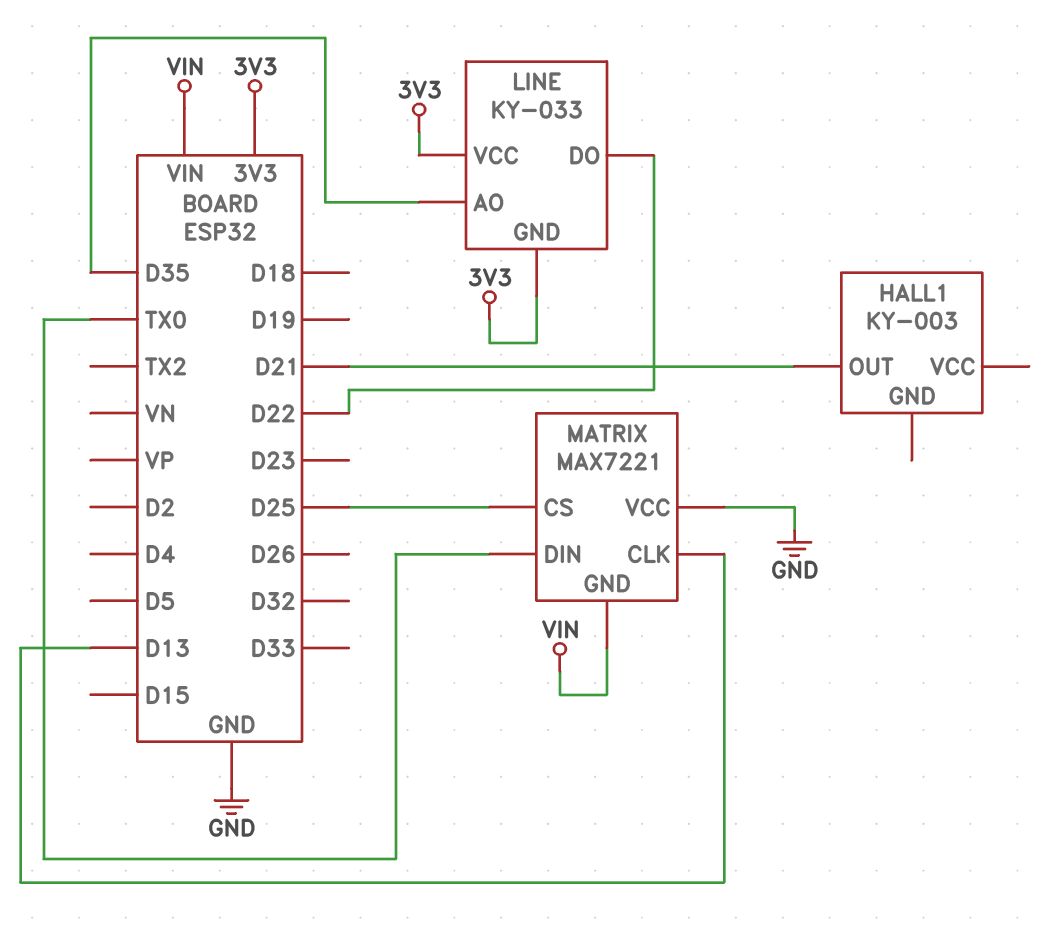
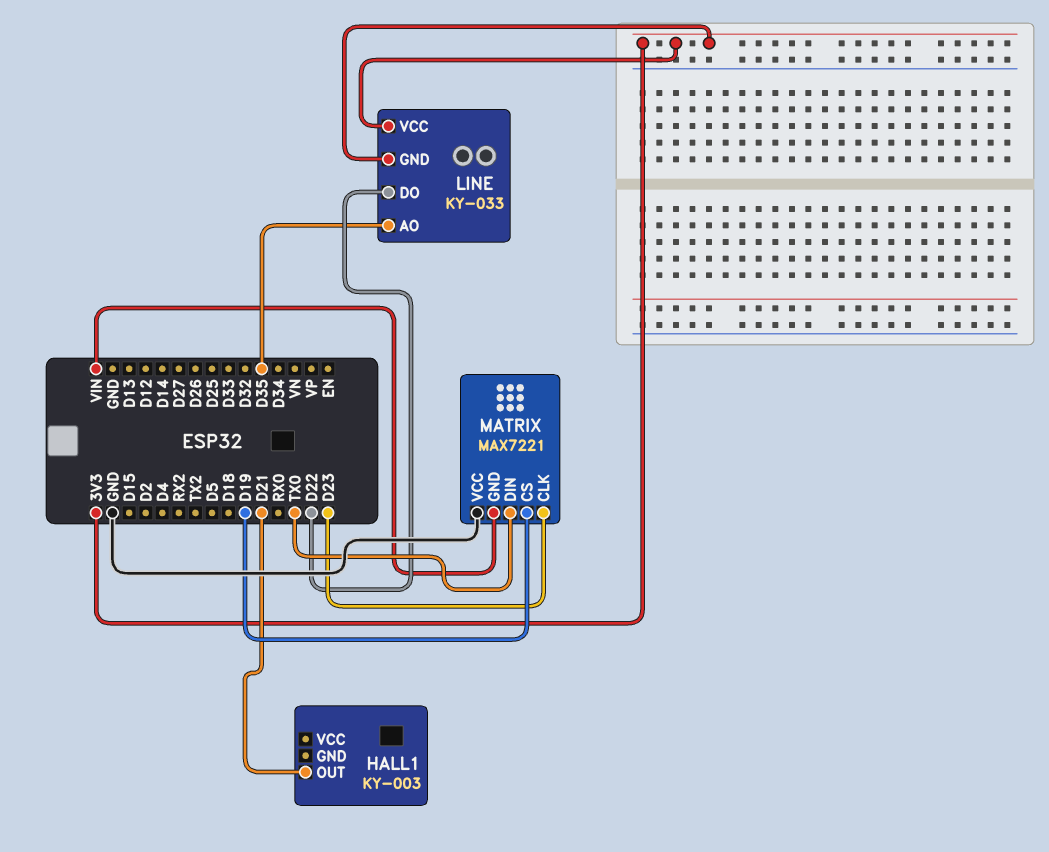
MATRIX pin CLK: D13 -> D23
MATRIX pin CS: D25 -> D19

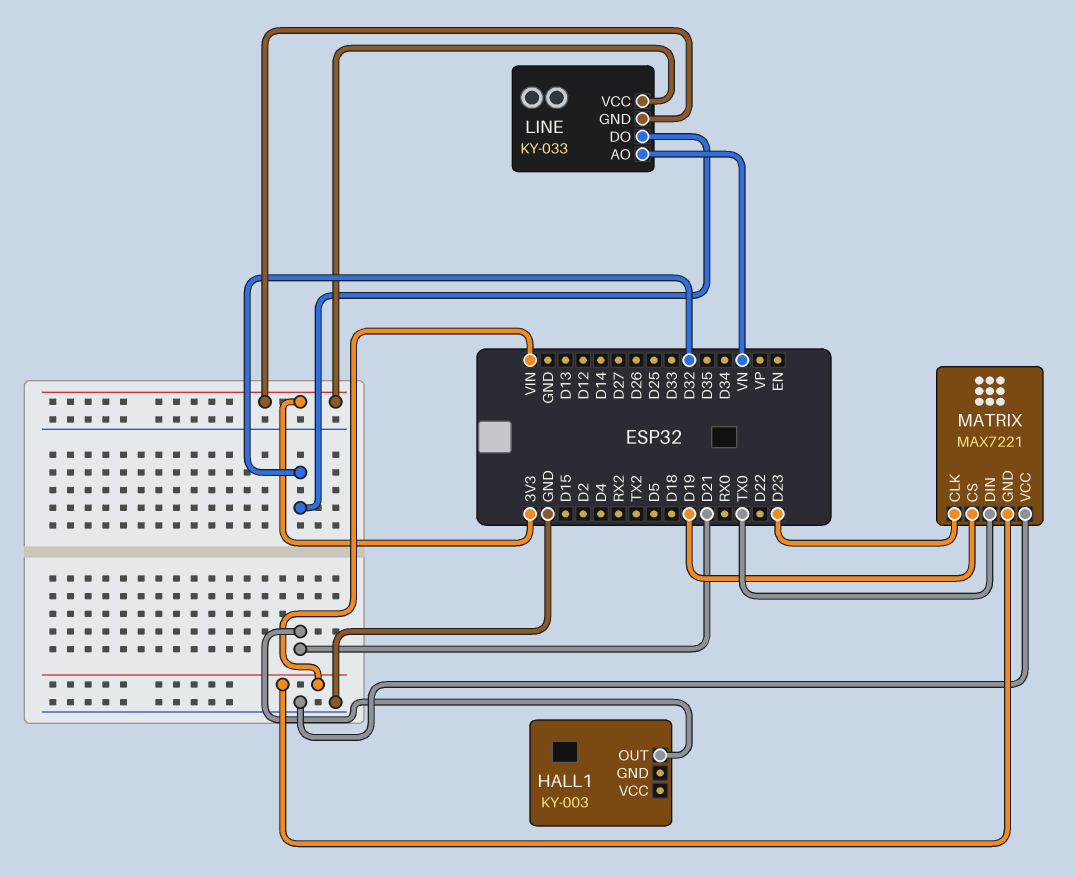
LINE pin AO: D35 -> VN
LINE pin DO: D22 -> D32

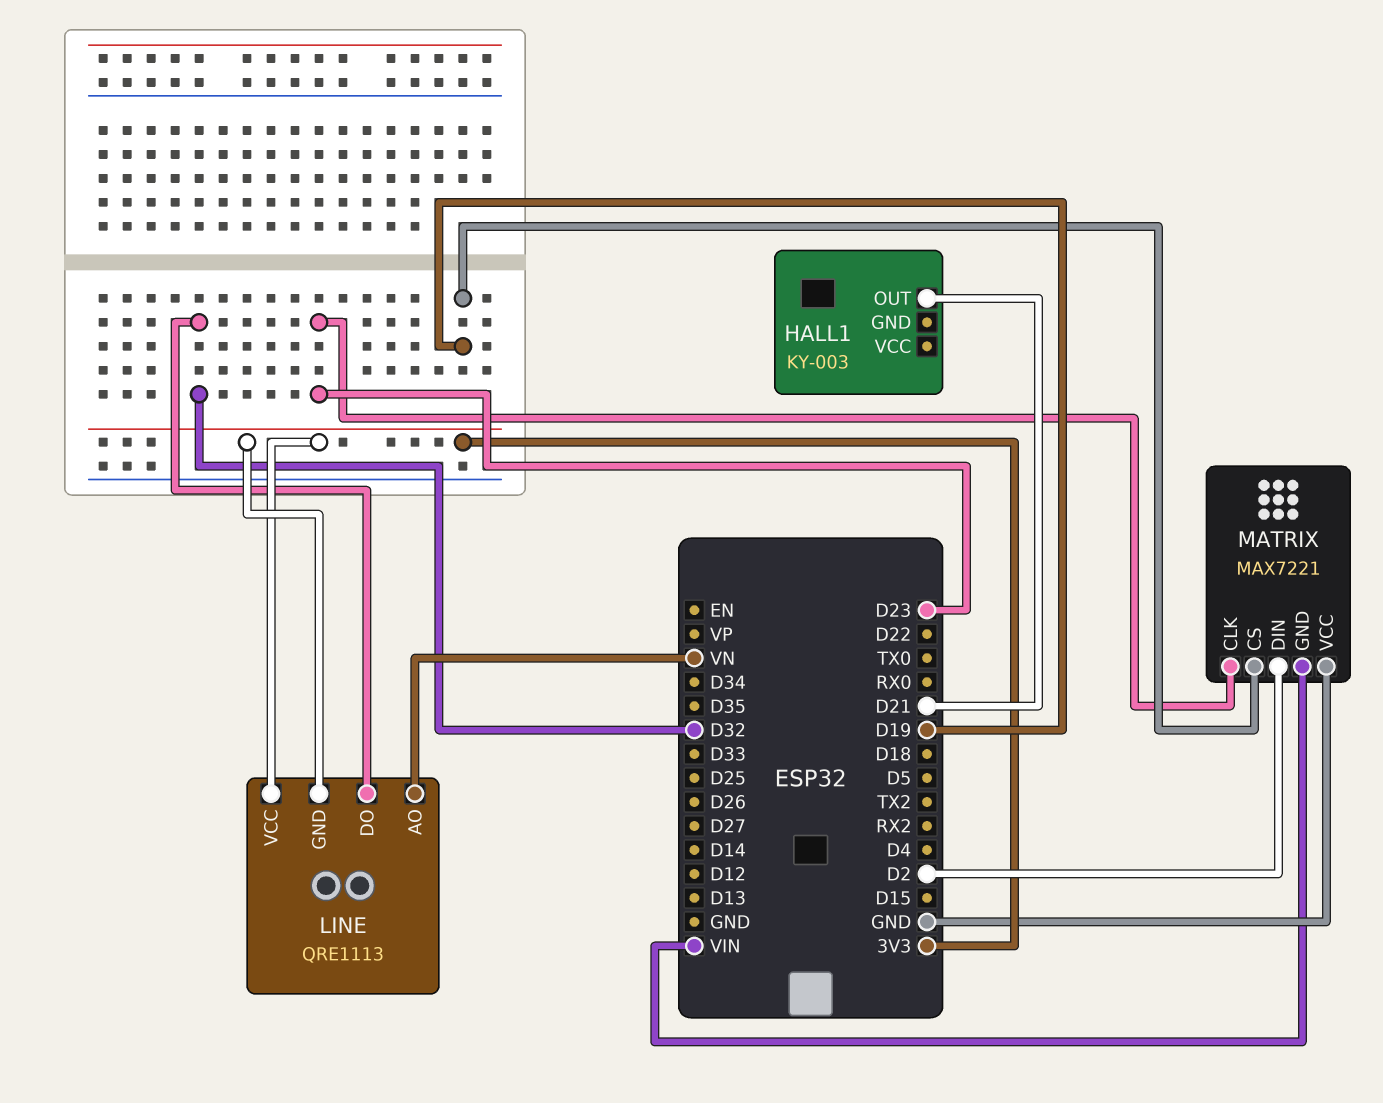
LINE: KY-033 -> QRE1113
MATRIX pin DIN: TX0 -> D2

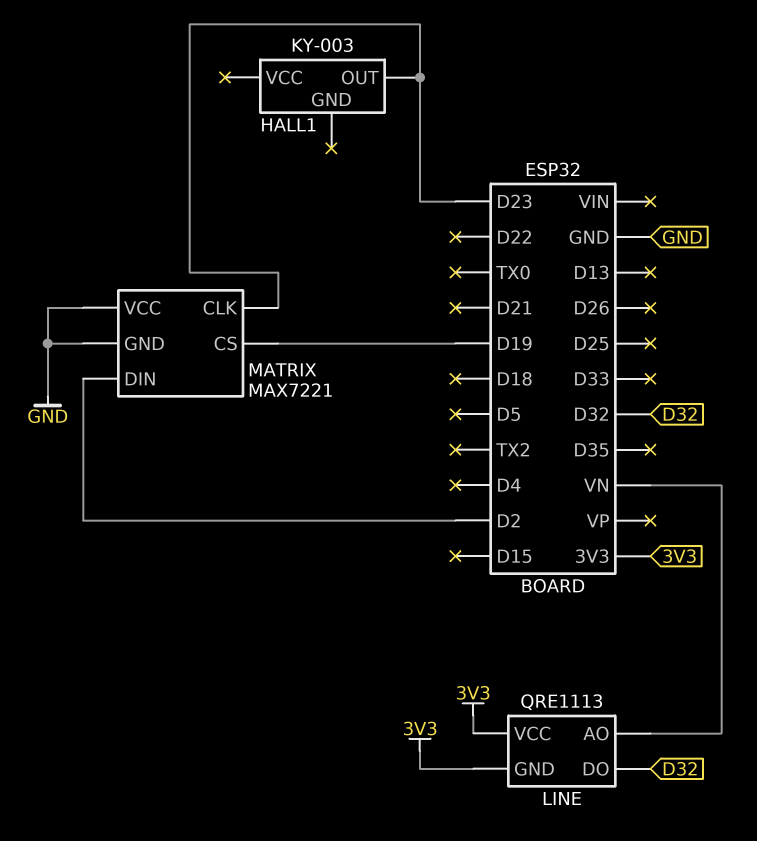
HALL1 pin OUT: D21 -> D23
MATRIX pin GND: VIN -> GND

